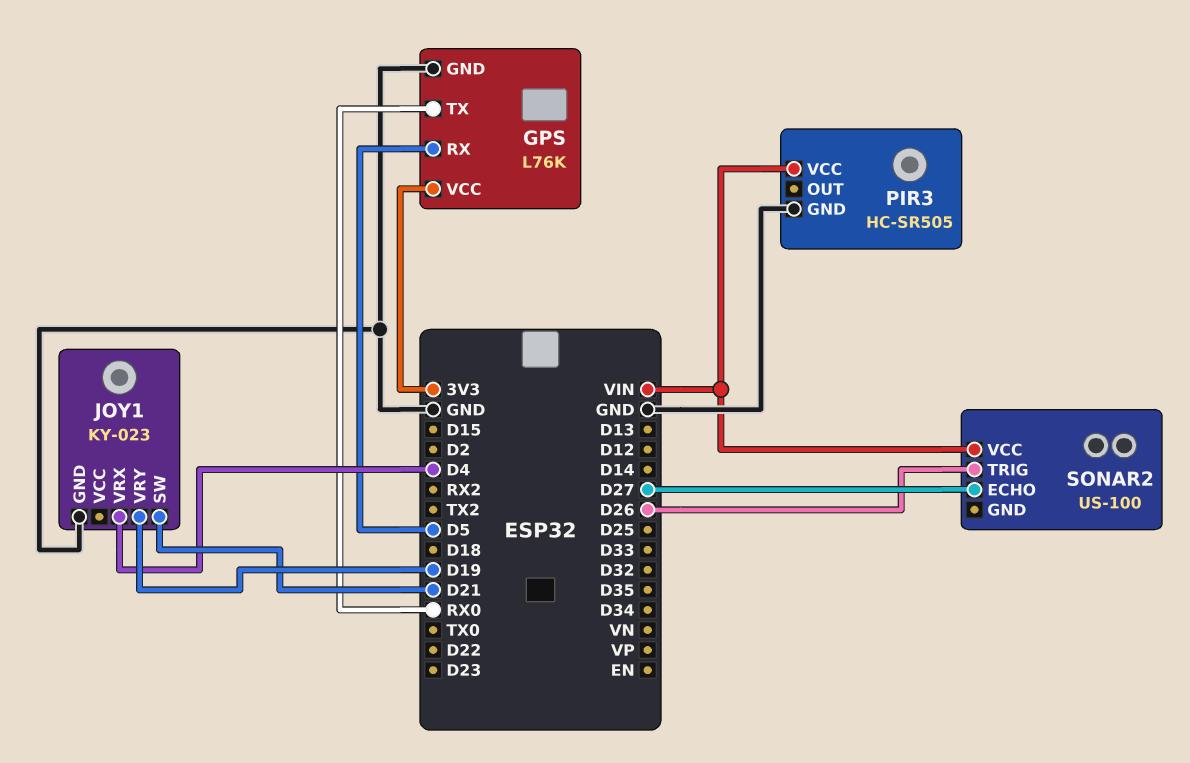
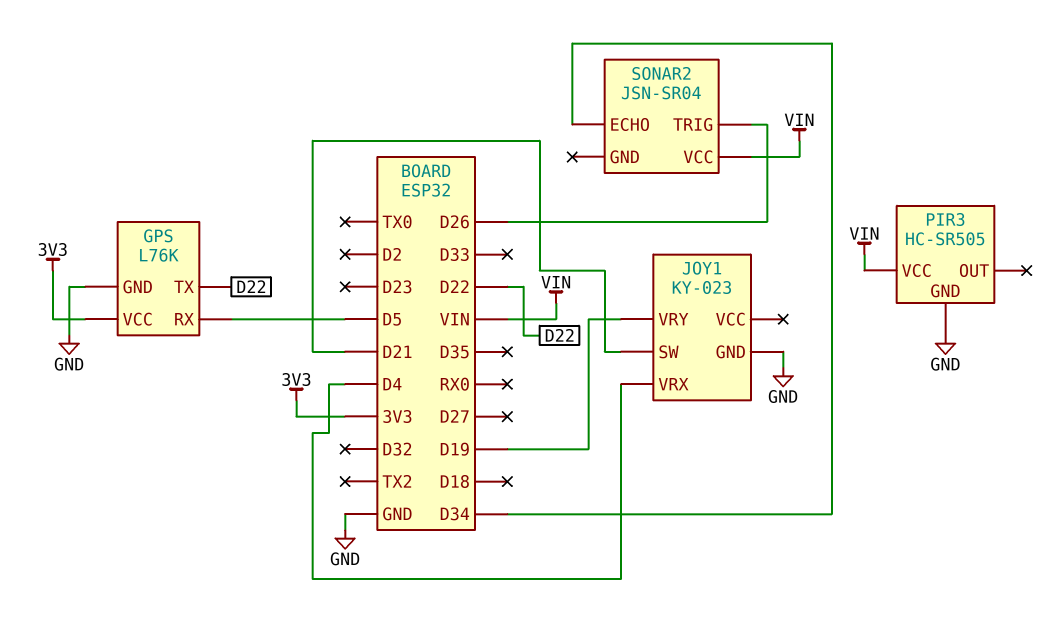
GPS pin TX: RX0 -> D22
SONAR2: US-100 -> JSN-SR04
SONAR2 pin ECHO: D27 -> D34

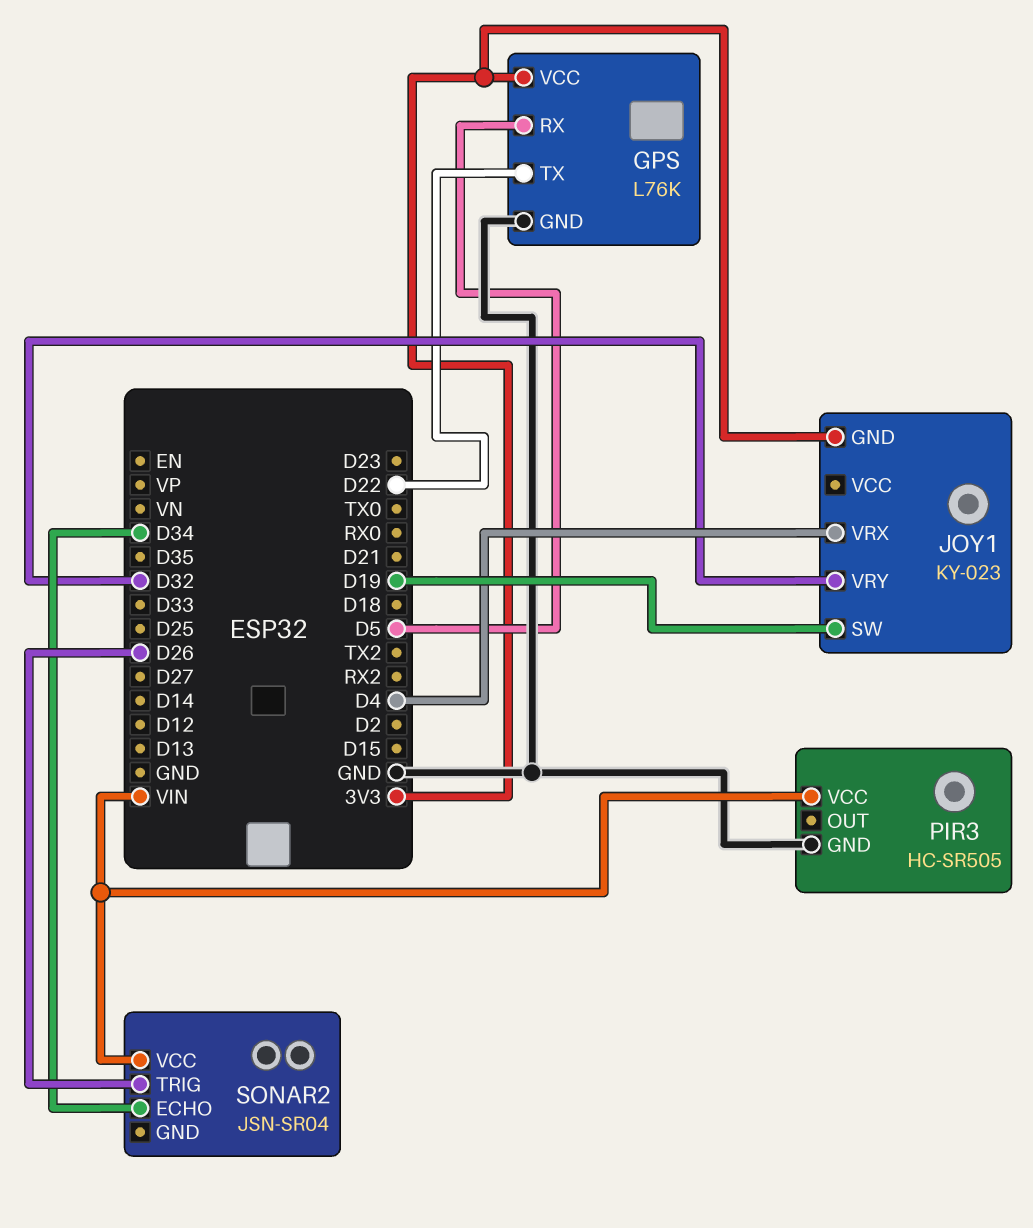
JOY1 pin GND: GND -> 3V3
JOY1 pin SW: D21 -> D19
JOY1 pin VRY: D19 -> D32

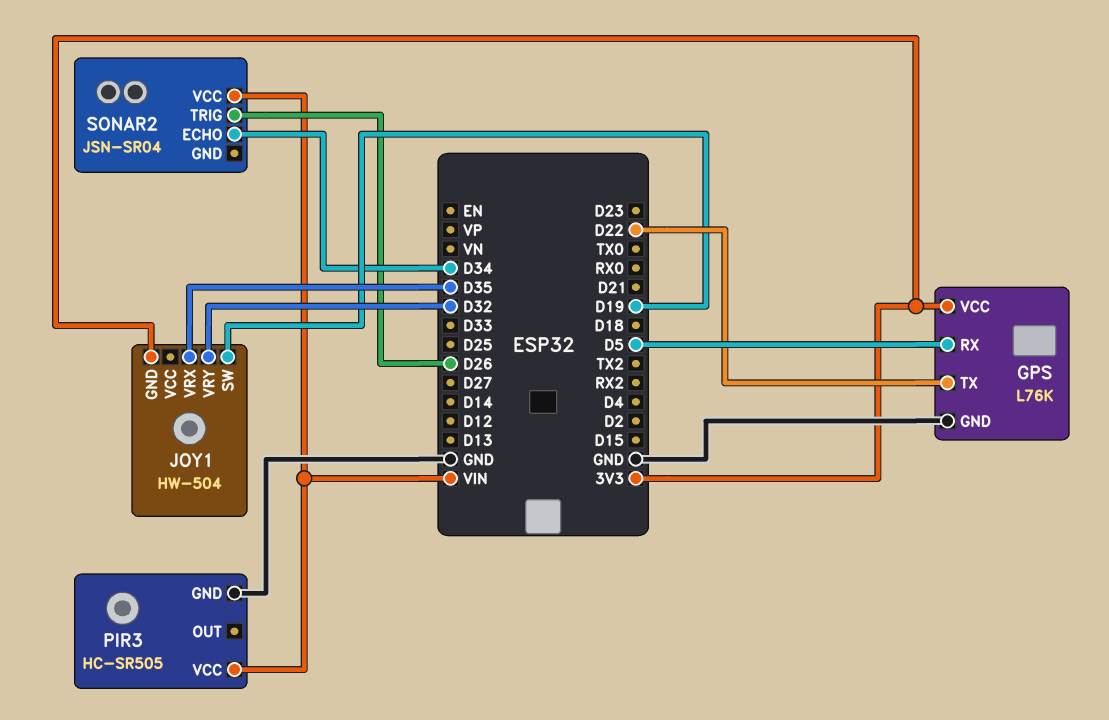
JOY1: KY-023 -> HW-504
JOY1 pin VRX: D4 -> D35

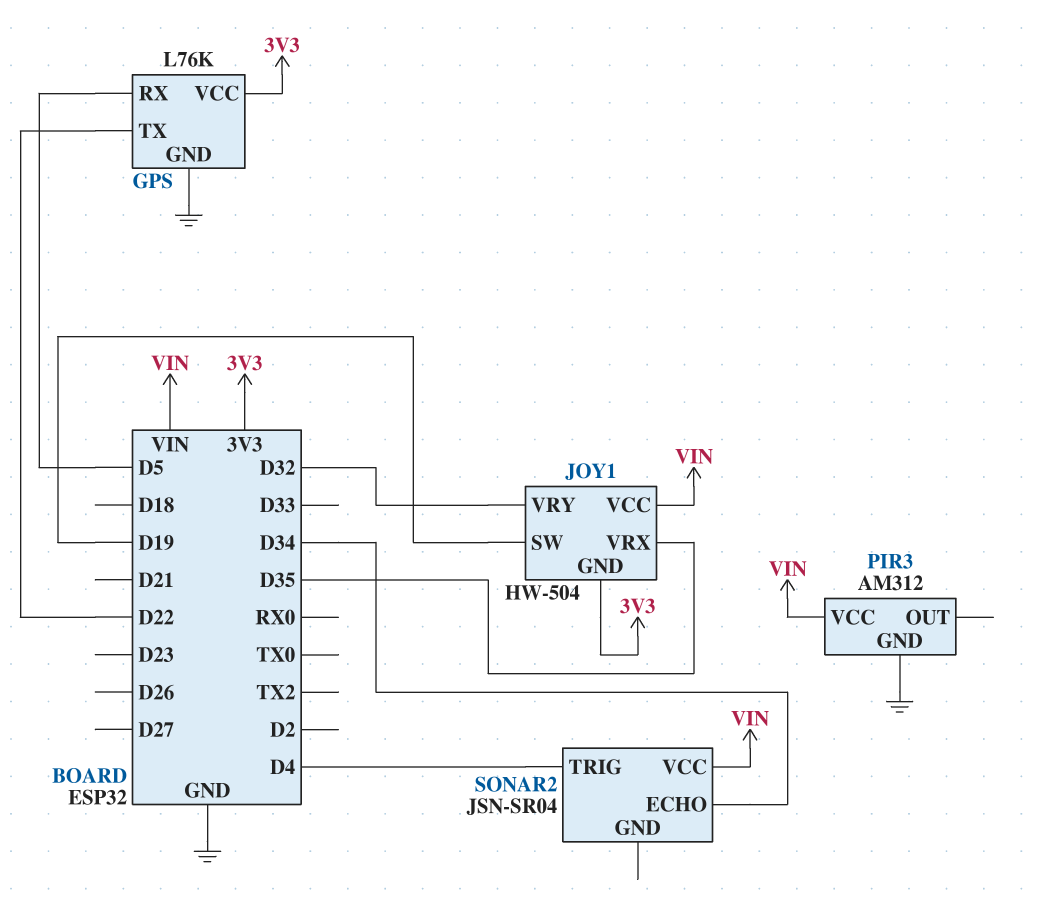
JOY1 pin VCC: none -> VIN
PIR3: HC-SR505 -> AM312
SONAR2 pin TRIG: D26 -> D4

